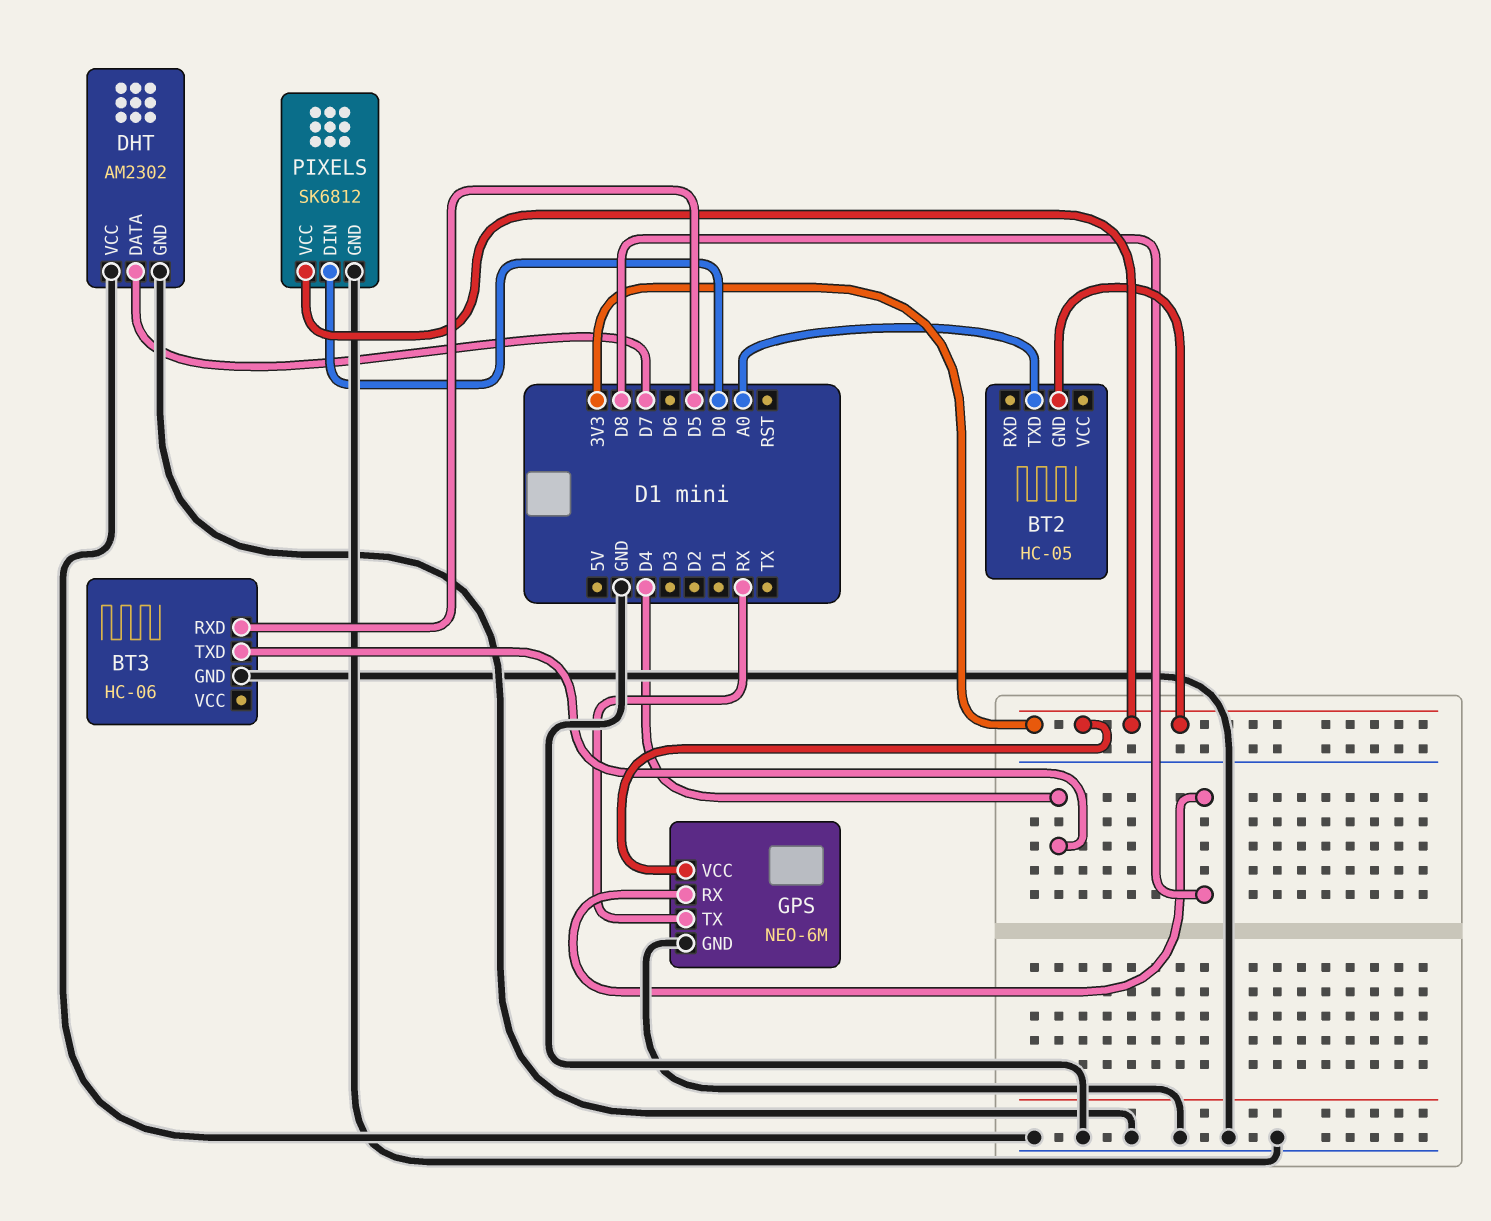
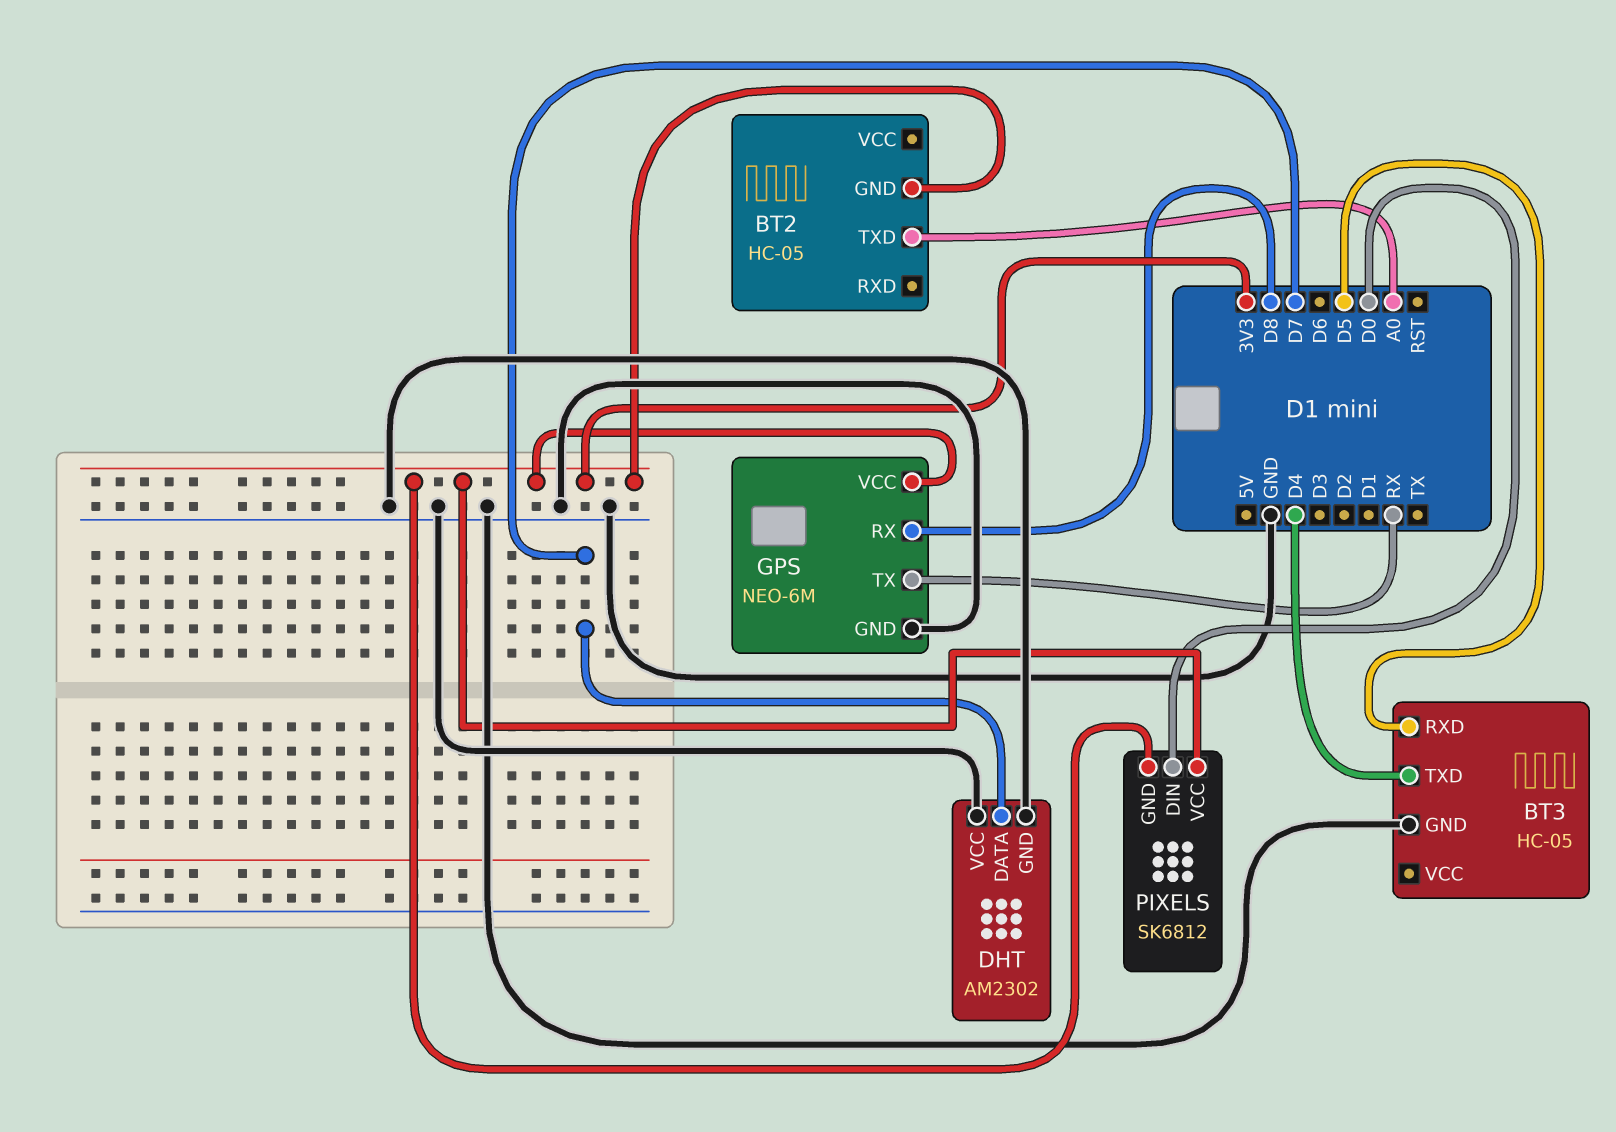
BT3: HC-06 -> HC-05
PIXELS pin GND: GND -> 3V3

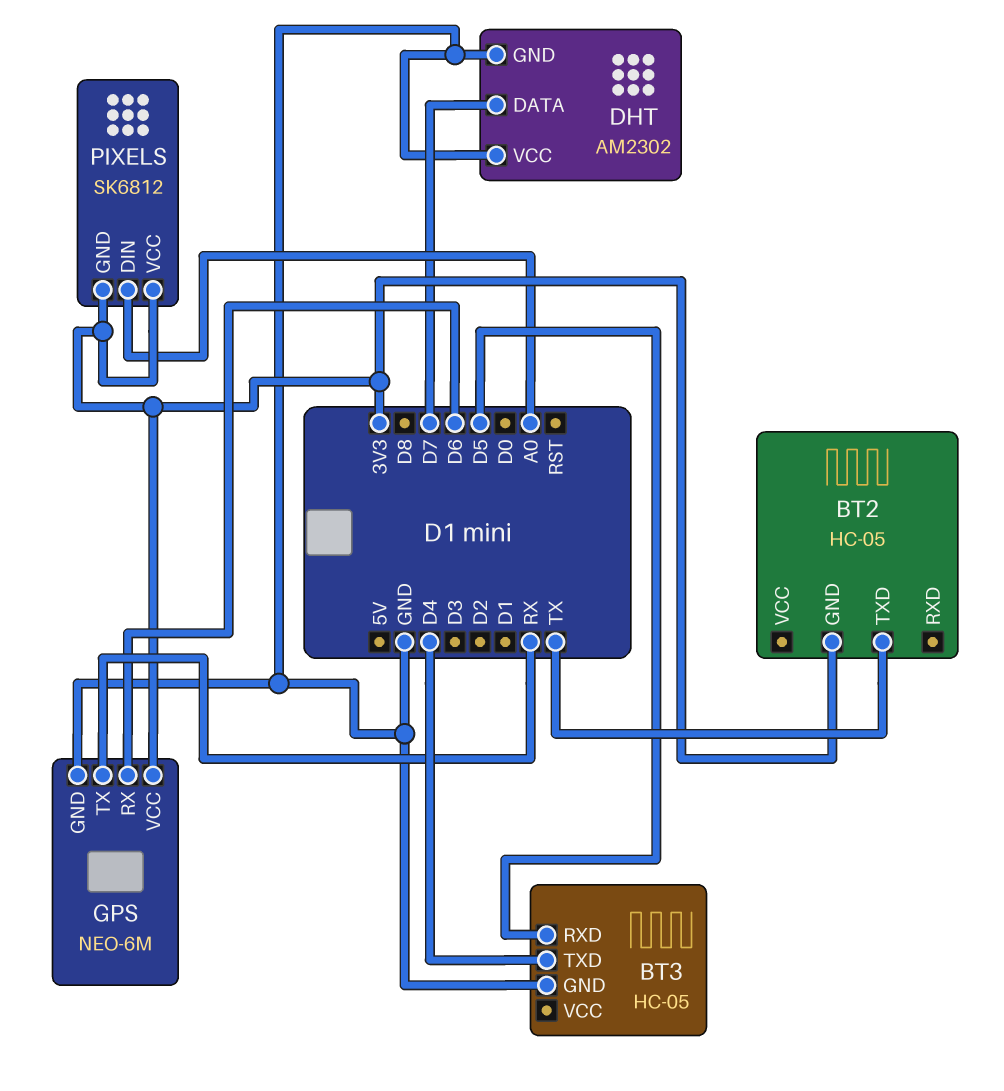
BT2 pin TXD: A0 -> TX
GPS pin RX: D8 -> D6
PIXELS pin DIN: D0 -> A0

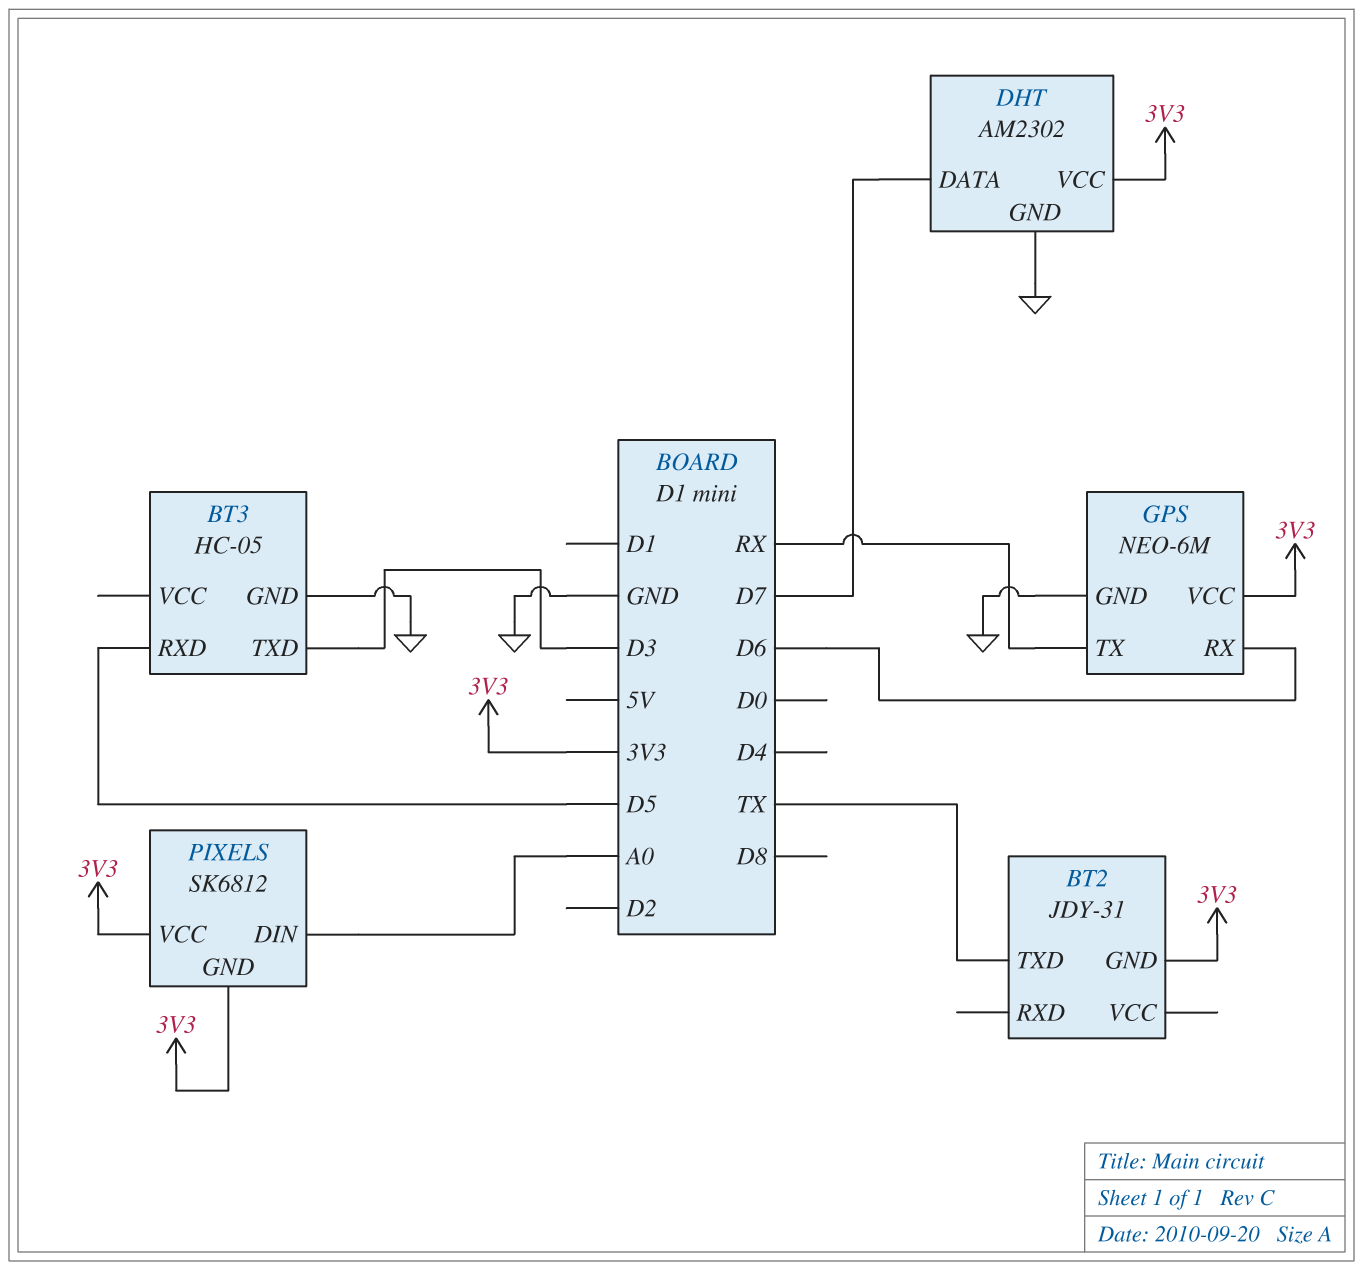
BT2: HC-05 -> JDY-31
BT3 pin TXD: D4 -> D3
DHT pin VCC: GND -> 3V3

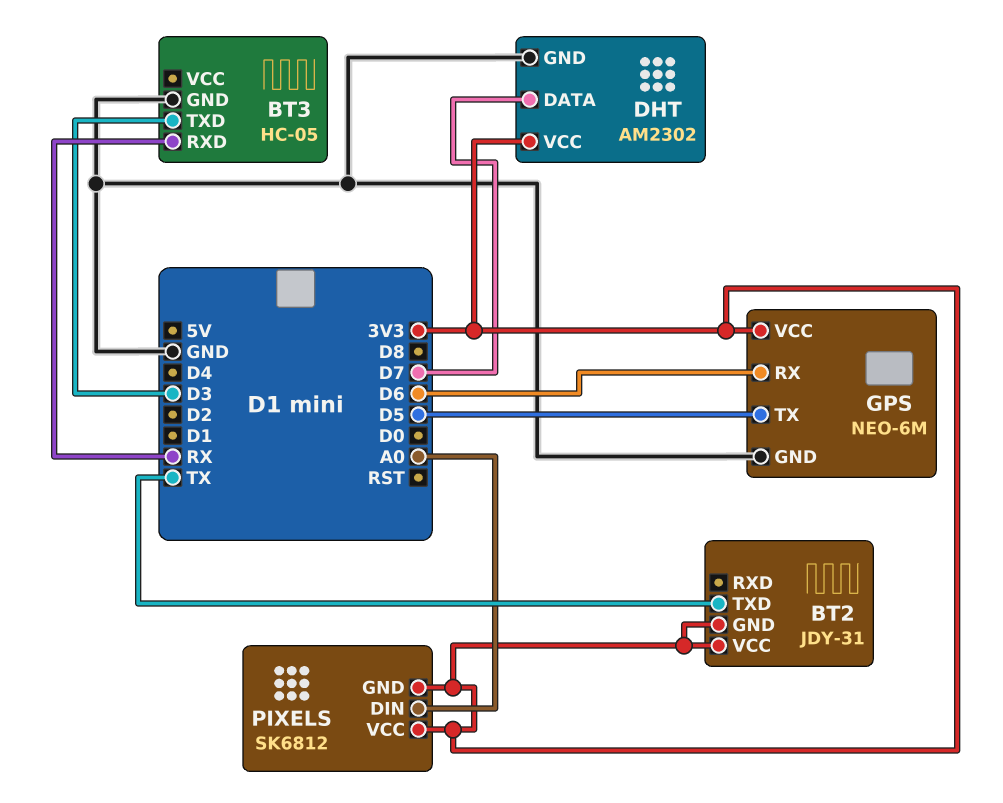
BT2 pin VCC: none -> 3V3
BT3 pin RXD: D5 -> RX
GPS pin TX: RX -> D5

